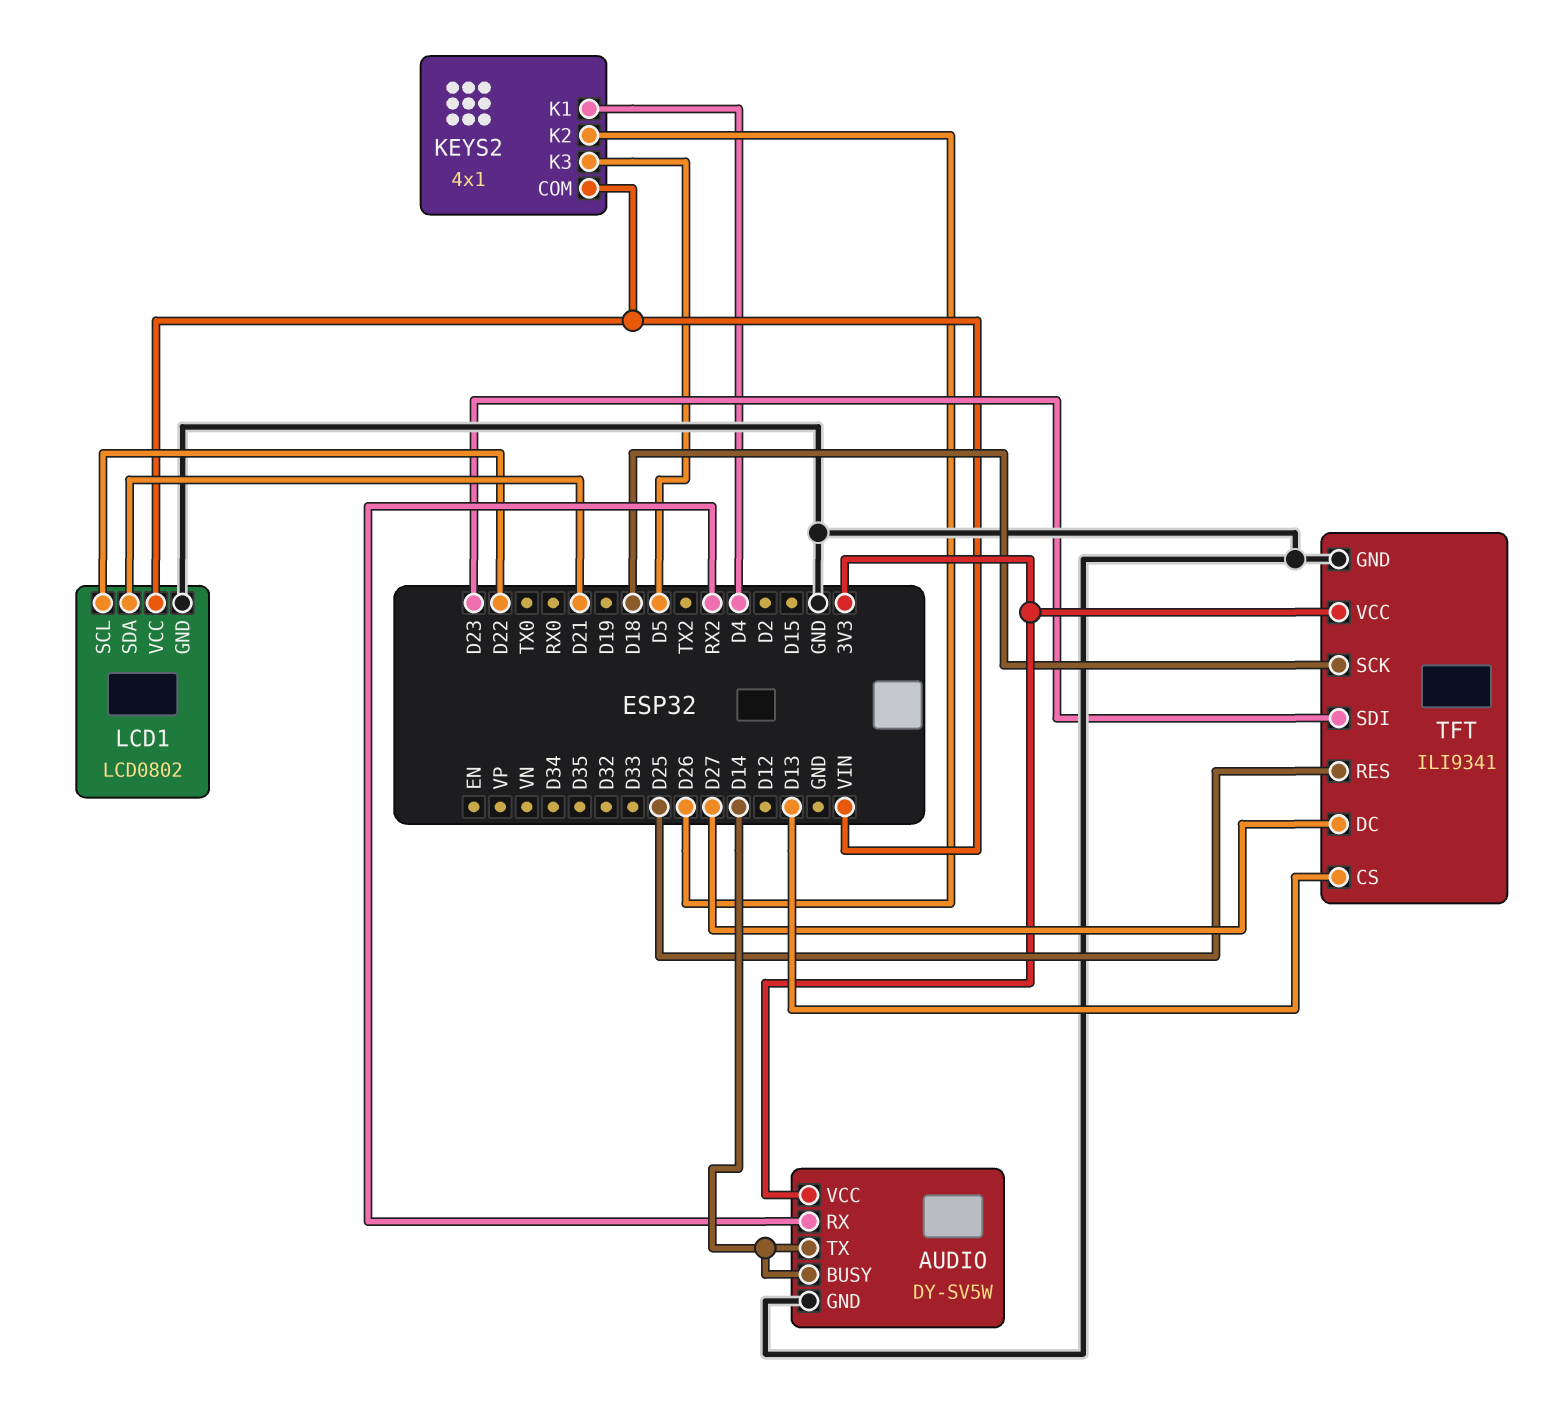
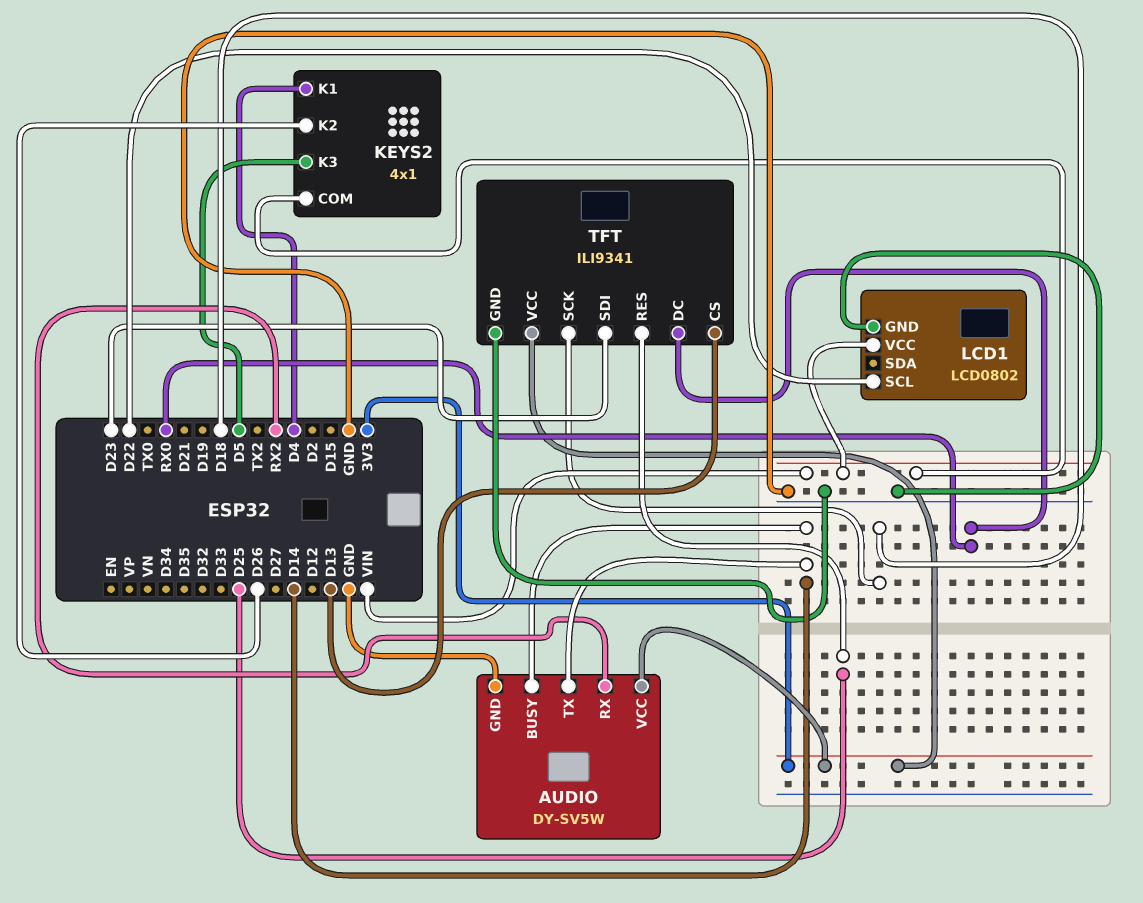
LCD1 pin SDA: D21 -> none
TFT pin DC: D27 -> RX0

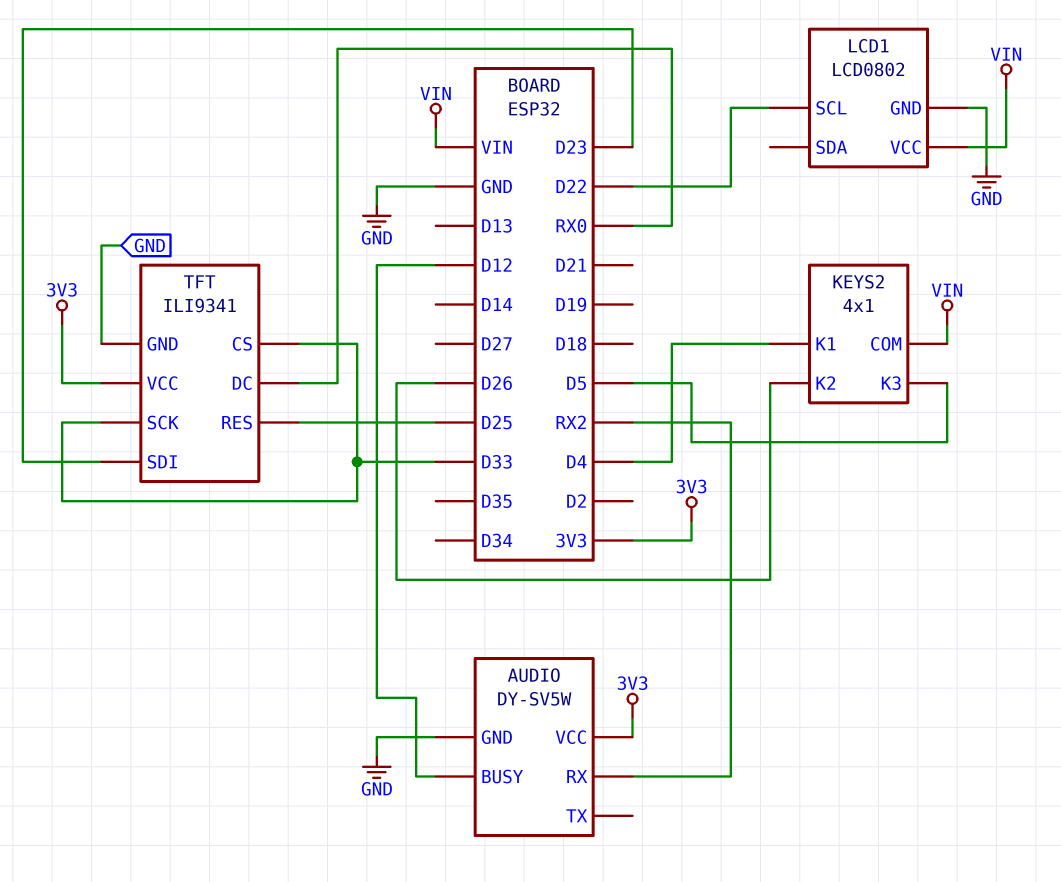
AUDIO pin BUSY: D14 -> D12
AUDIO pin TX: D14 -> none
TFT pin CS: D13 -> D33
TFT pin SCK: D18 -> D33

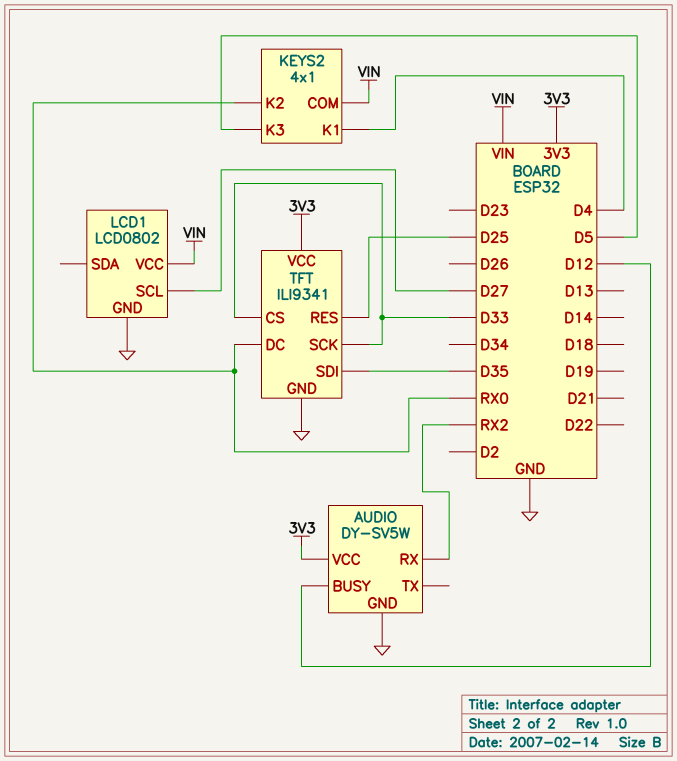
KEYS2 pin K2: D26 -> RX0
LCD1 pin SCL: D22 -> D27
TFT pin SDI: D23 -> D35

